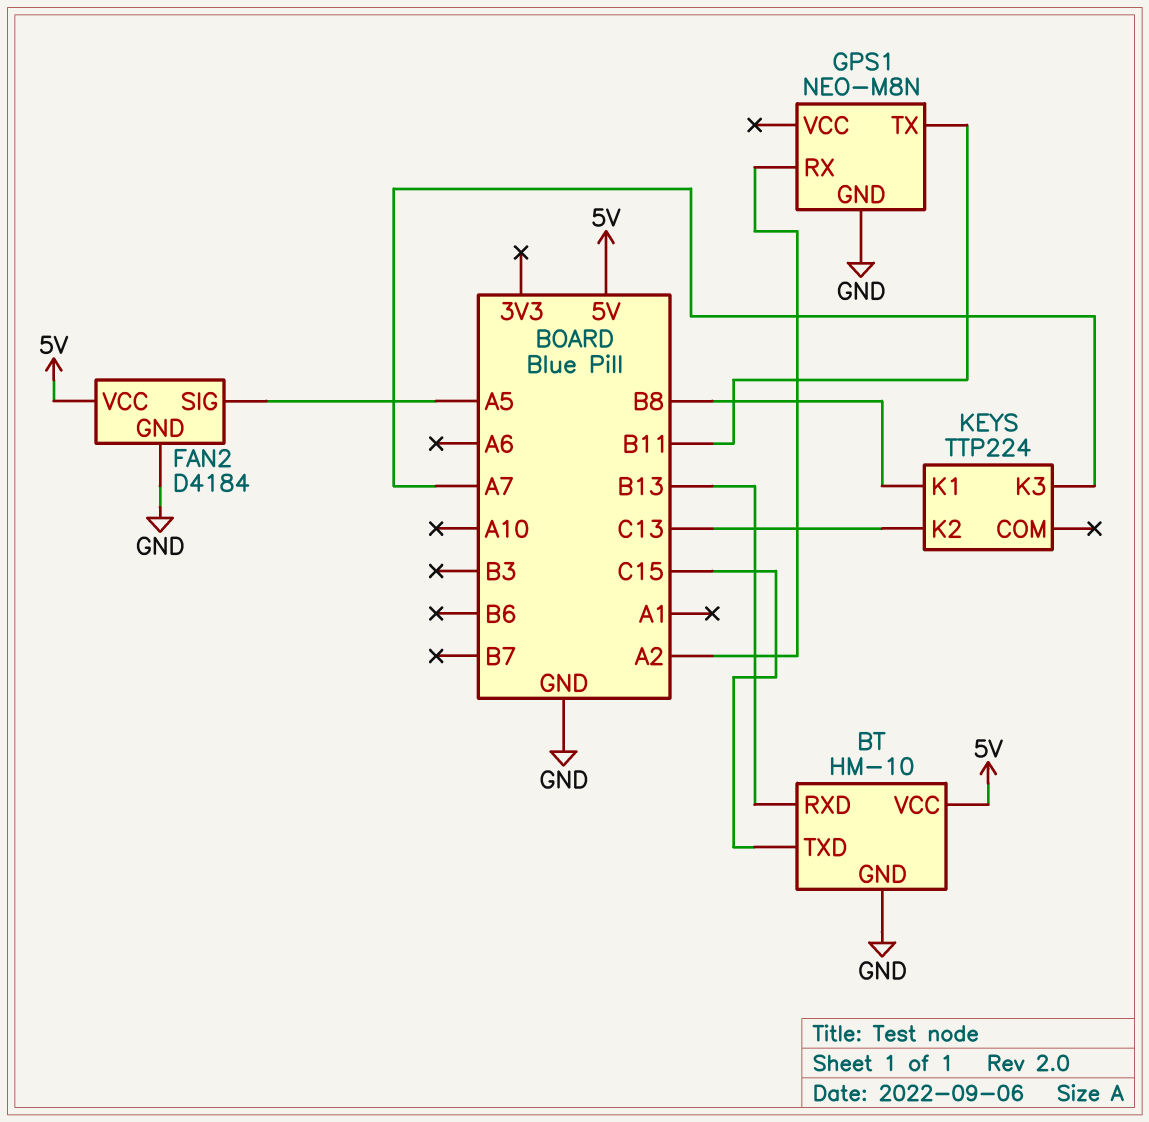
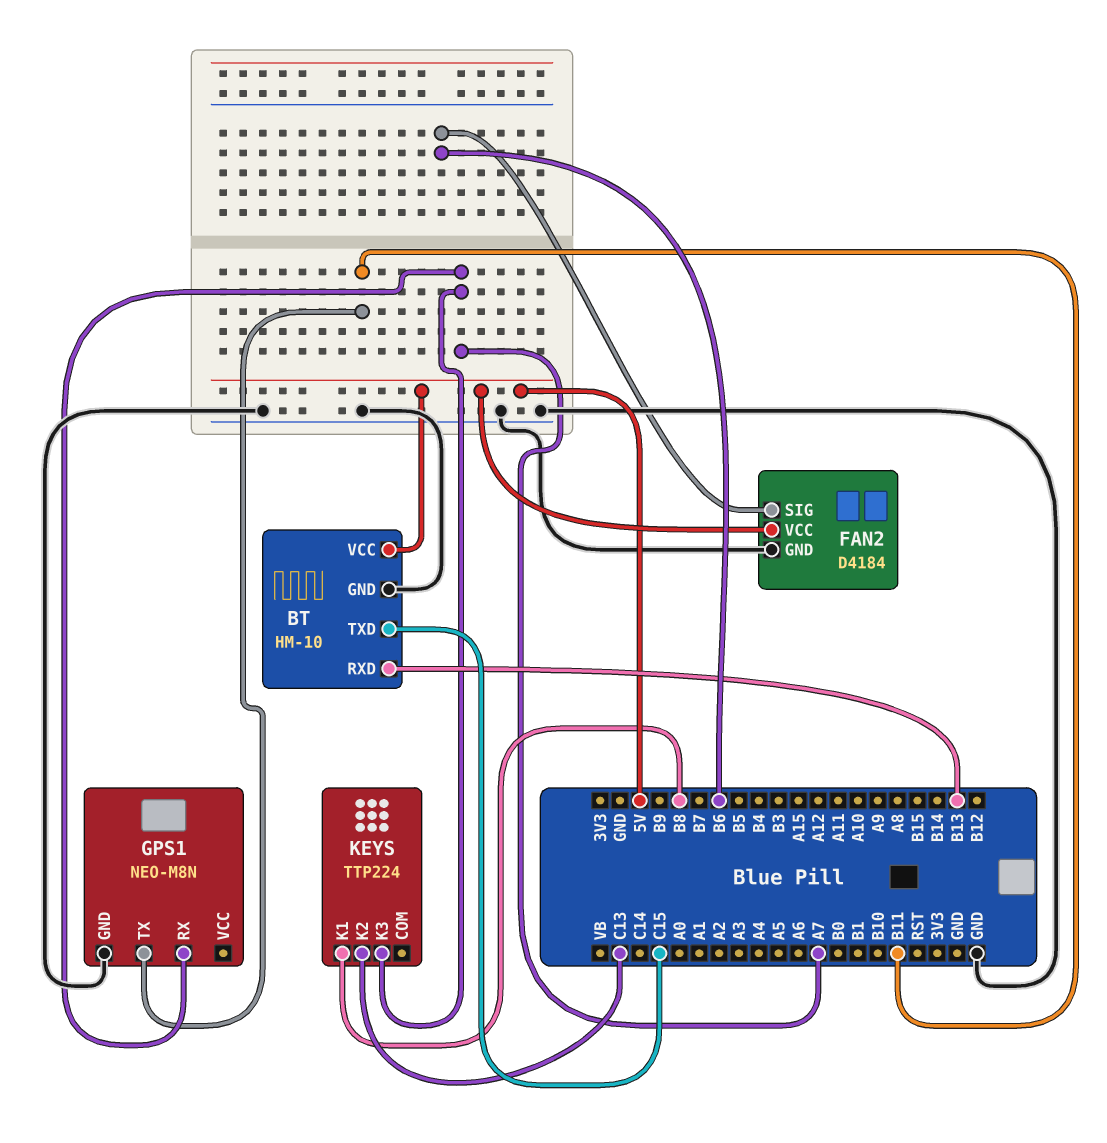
FAN2 pin SIG: A5 -> B6
GPS1 pin RX: A2 -> A7

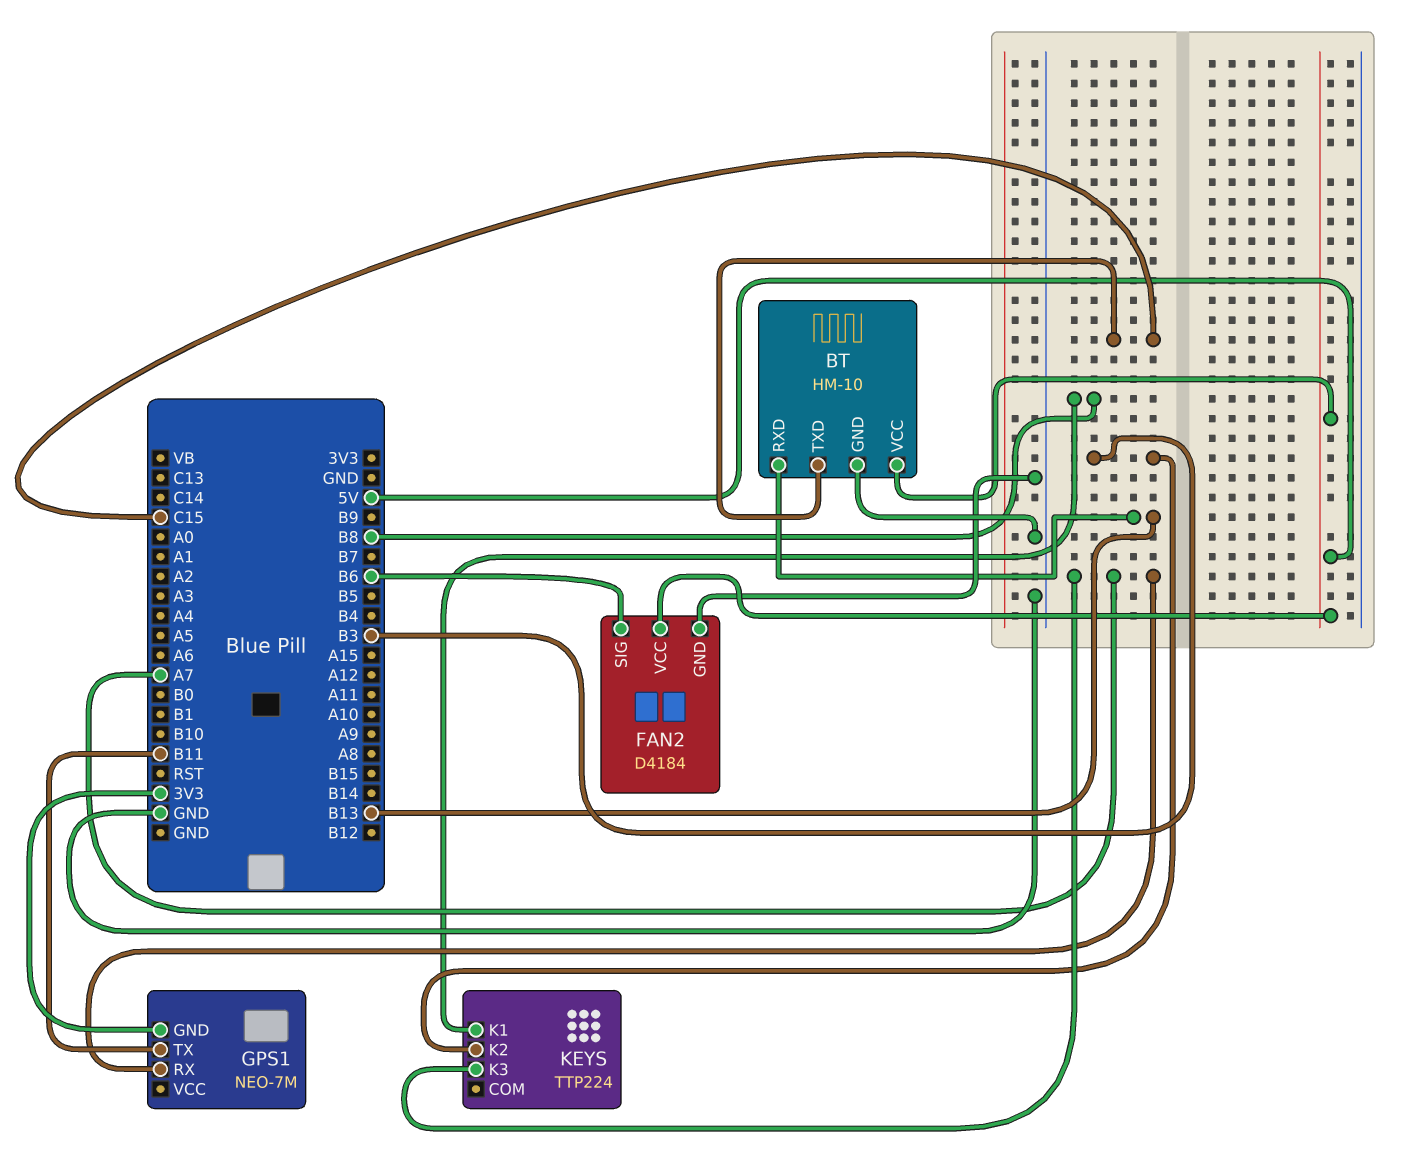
GPS1: NEO-M8N -> NEO-7M
GPS1 pin GND: GND -> 3V3
KEYS pin K2: C13 -> B3

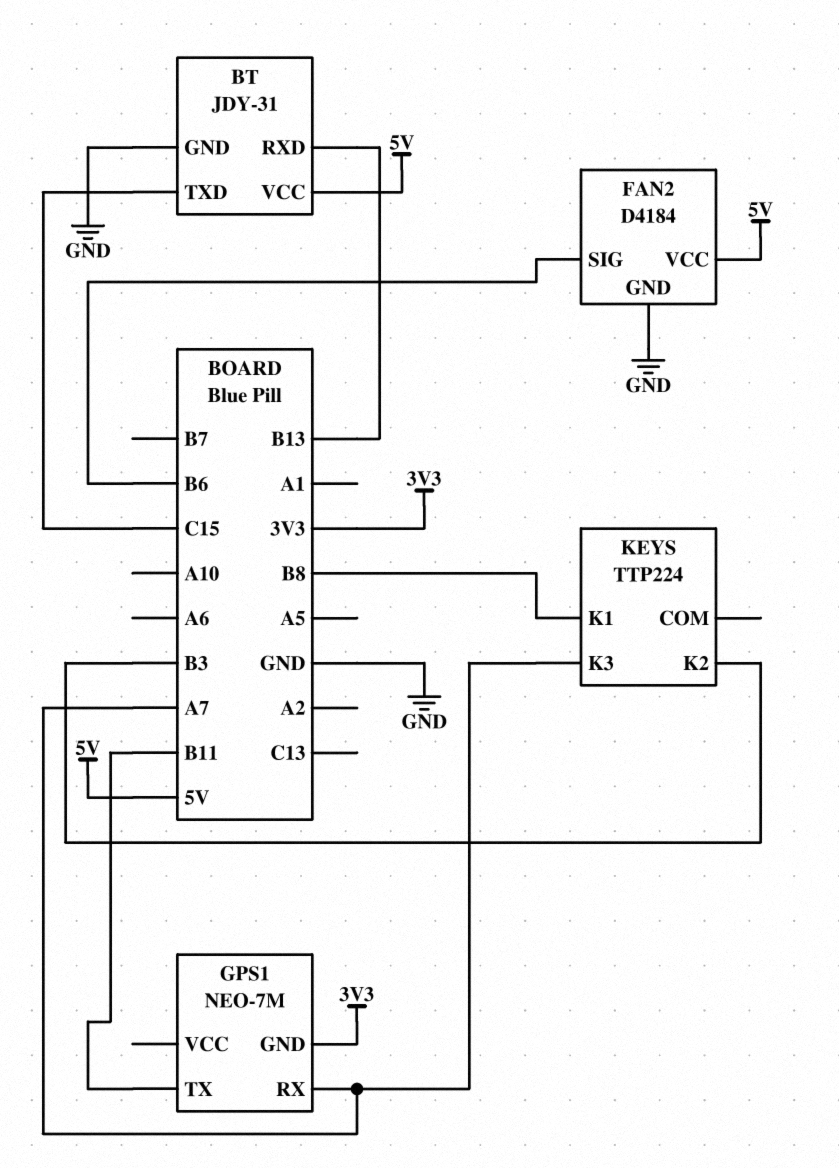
BT: HM-10 -> JDY-31

